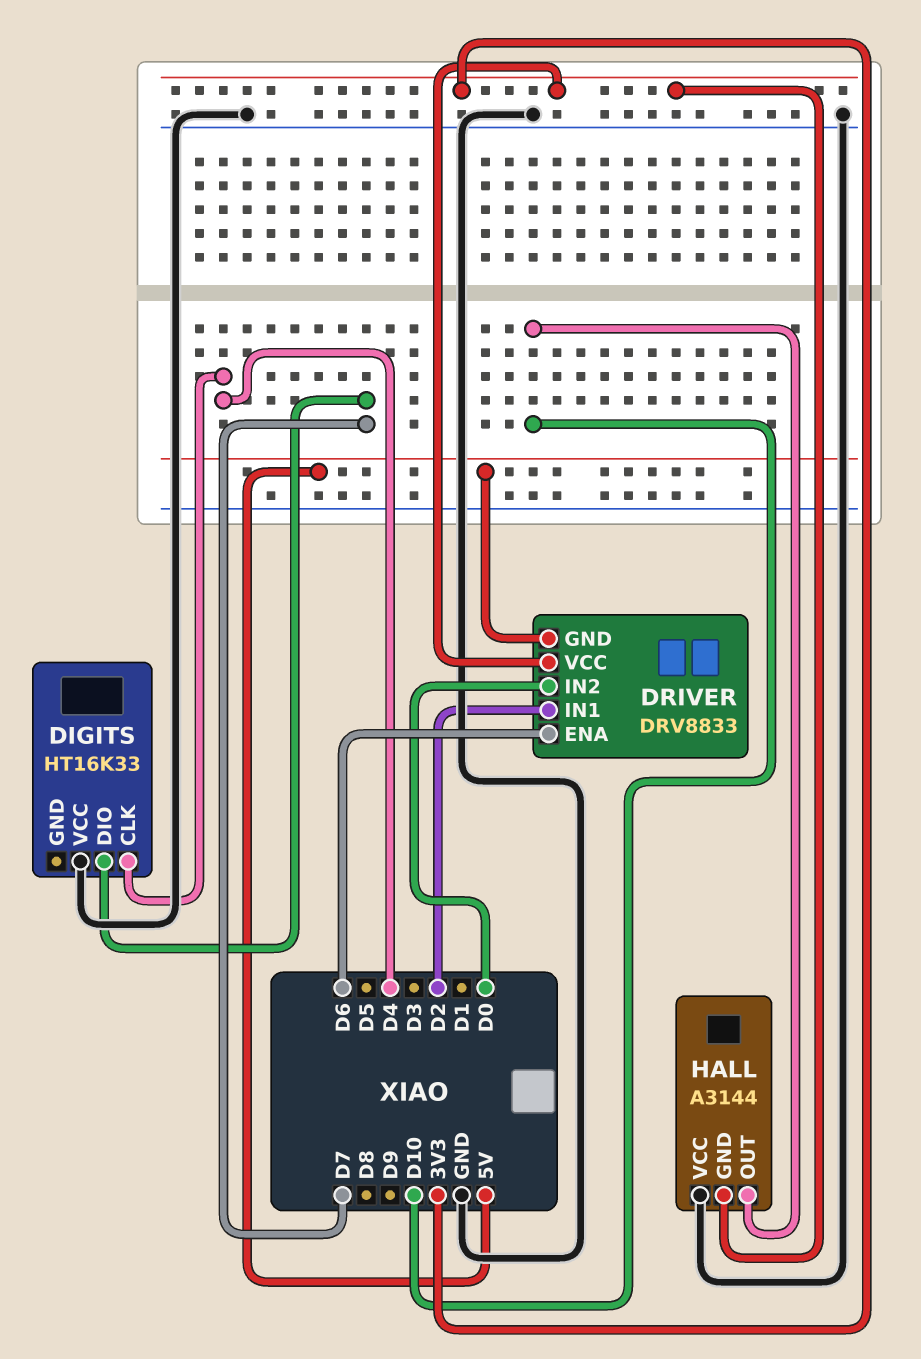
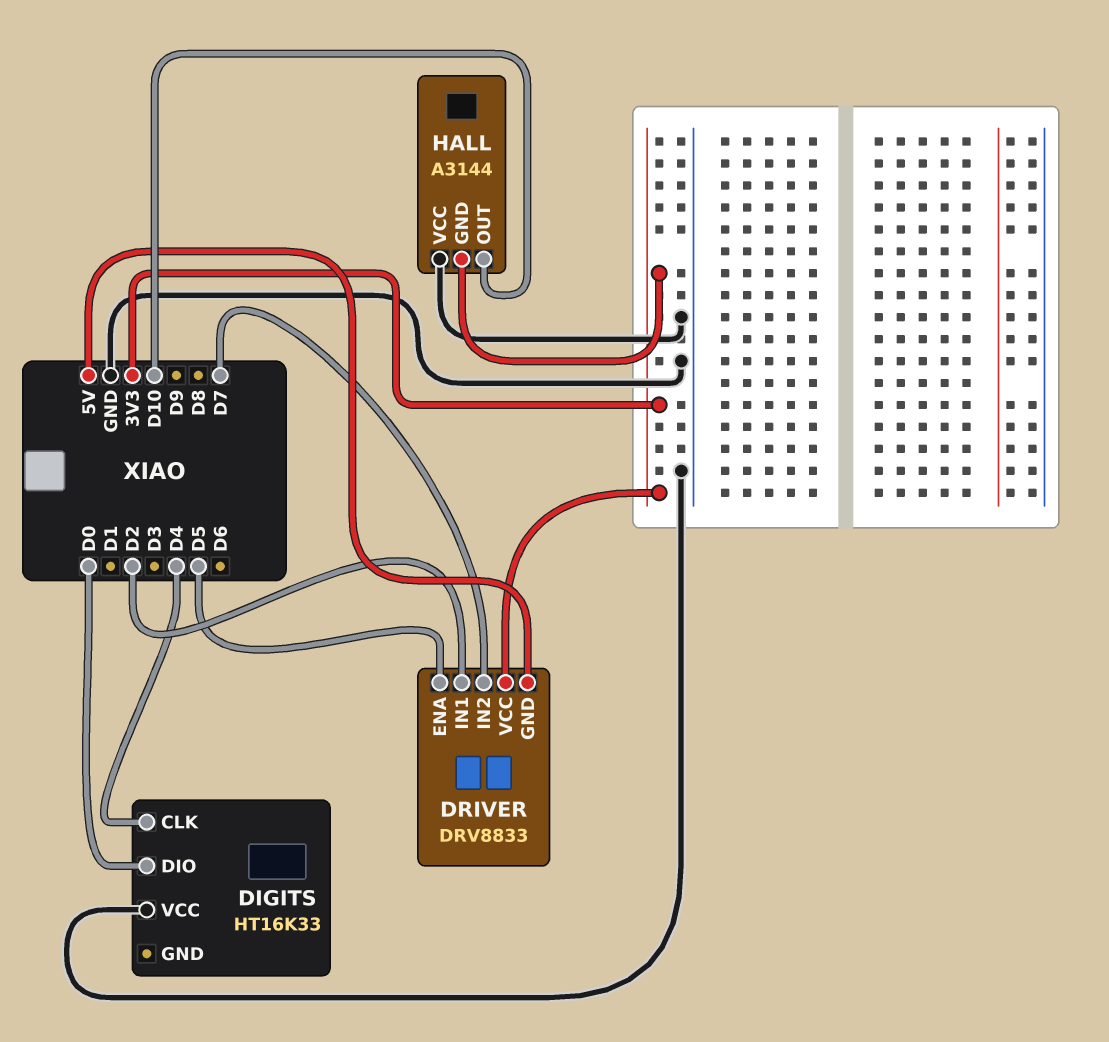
DIGITS pin DIO: D7 -> D0
DRIVER pin ENA: D6 -> D5
DRIVER pin IN2: D0 -> D7

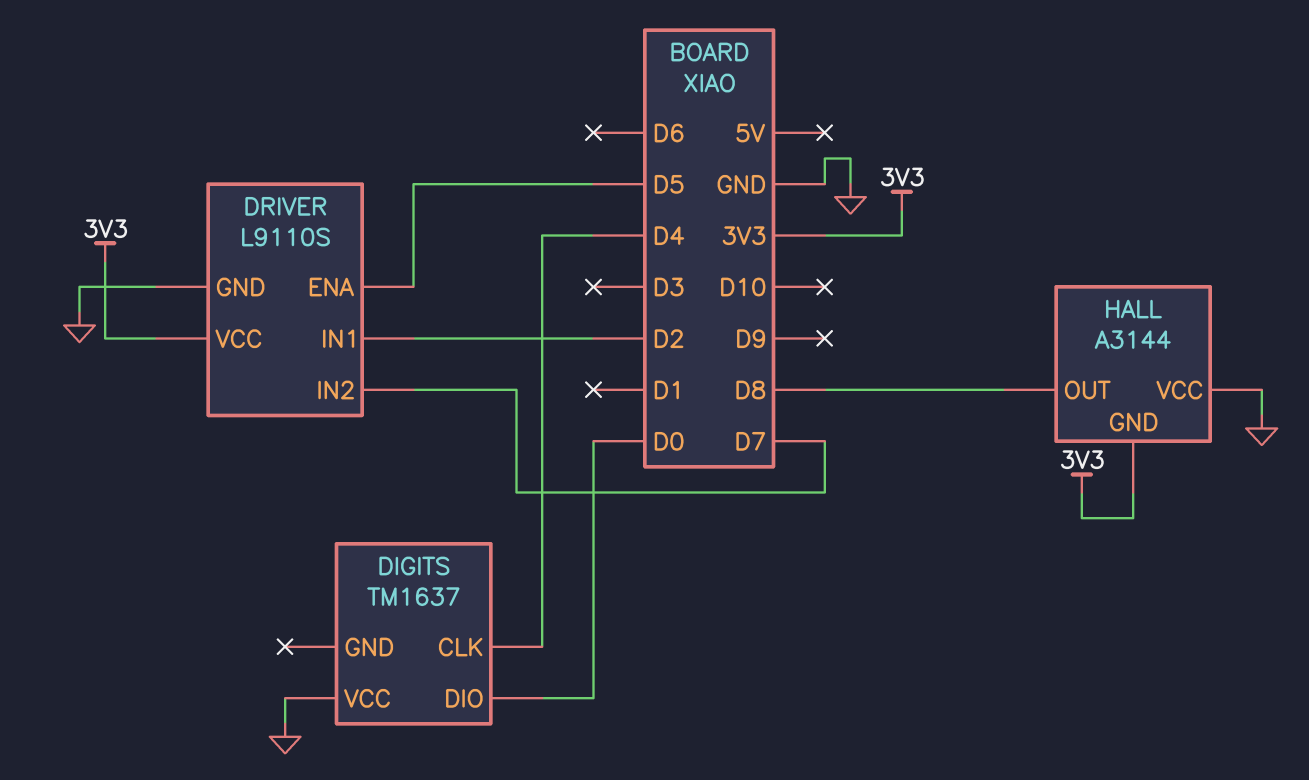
DIGITS: HT16K33 -> TM1637
DRIVER: DRV8833 -> L9110S
DRIVER pin GND: 5V -> GND
HALL pin OUT: D10 -> D8

